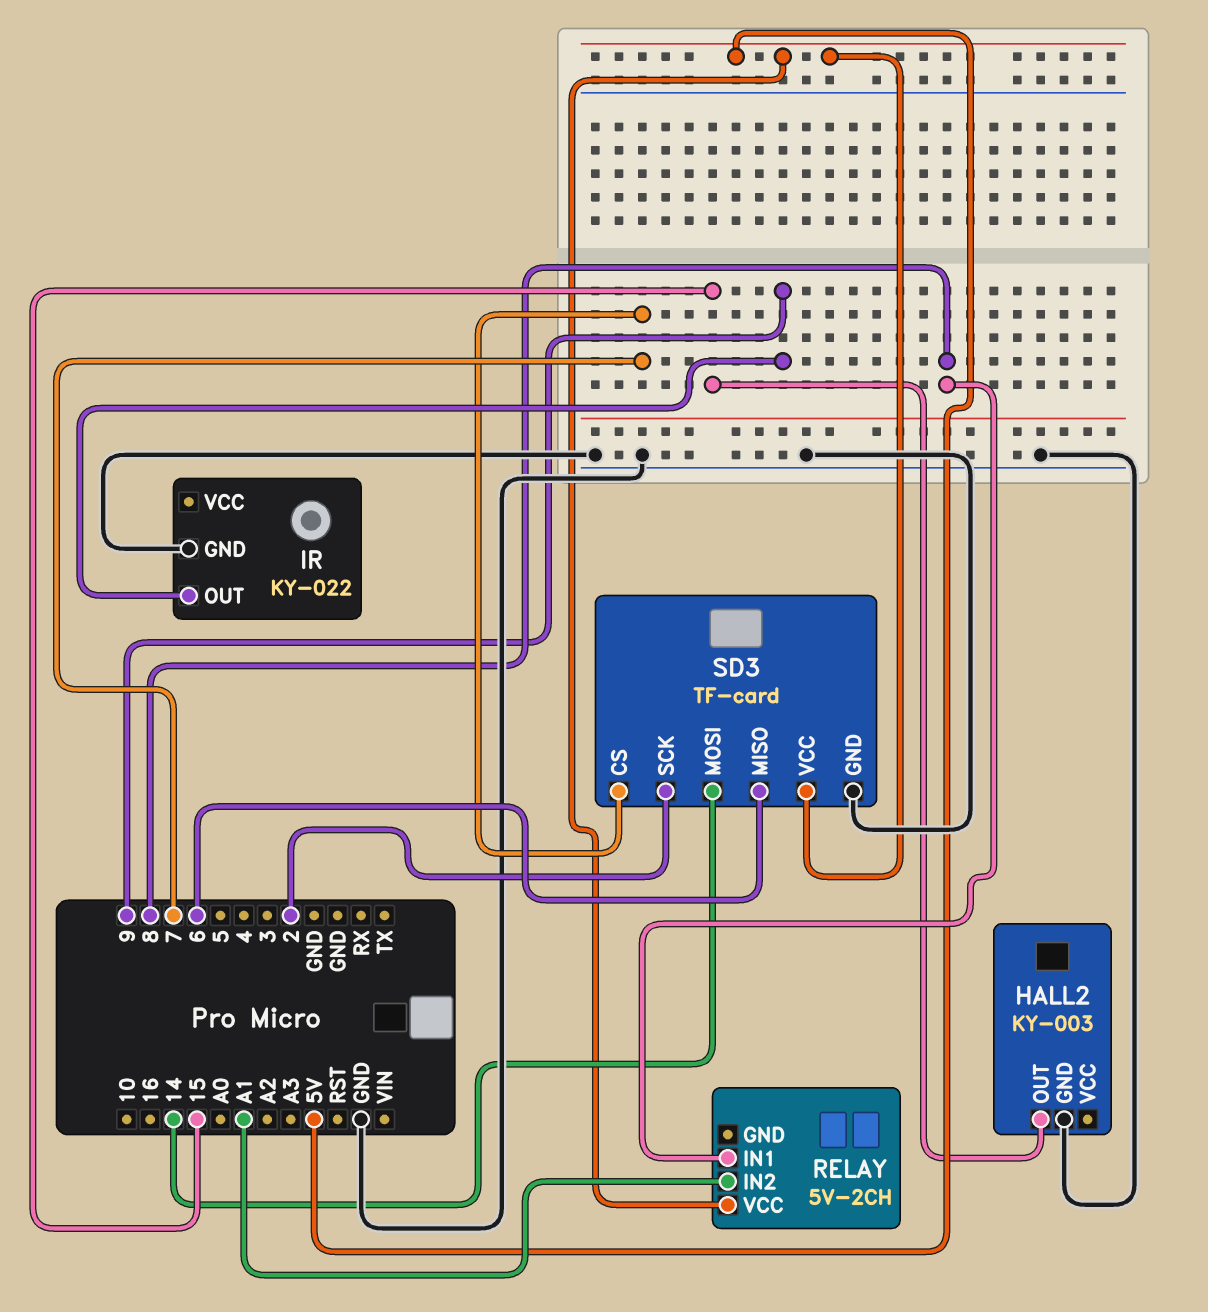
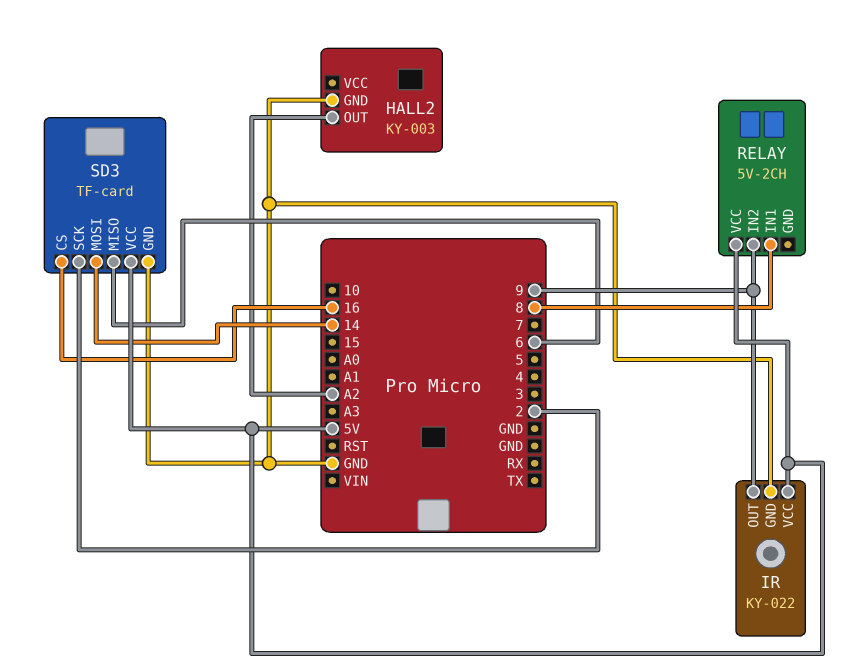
HALL2 pin OUT: 15 -> A2
IR pin VCC: none -> 5V
RELAY pin IN2: A1 -> 9
SD3 pin CS: 7 -> 16

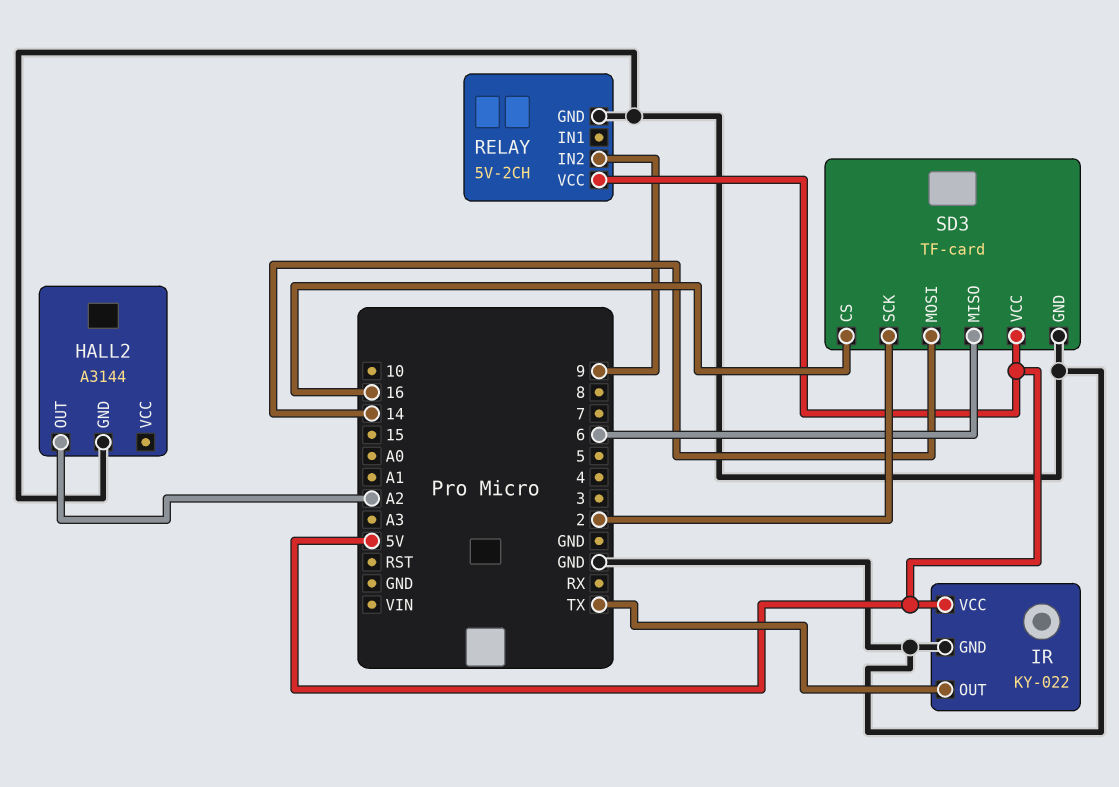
HALL2: KY-003 -> A3144
IR pin OUT: 9 -> TX
RELAY pin GND: none -> GND
RELAY pin IN1: 8 -> none

